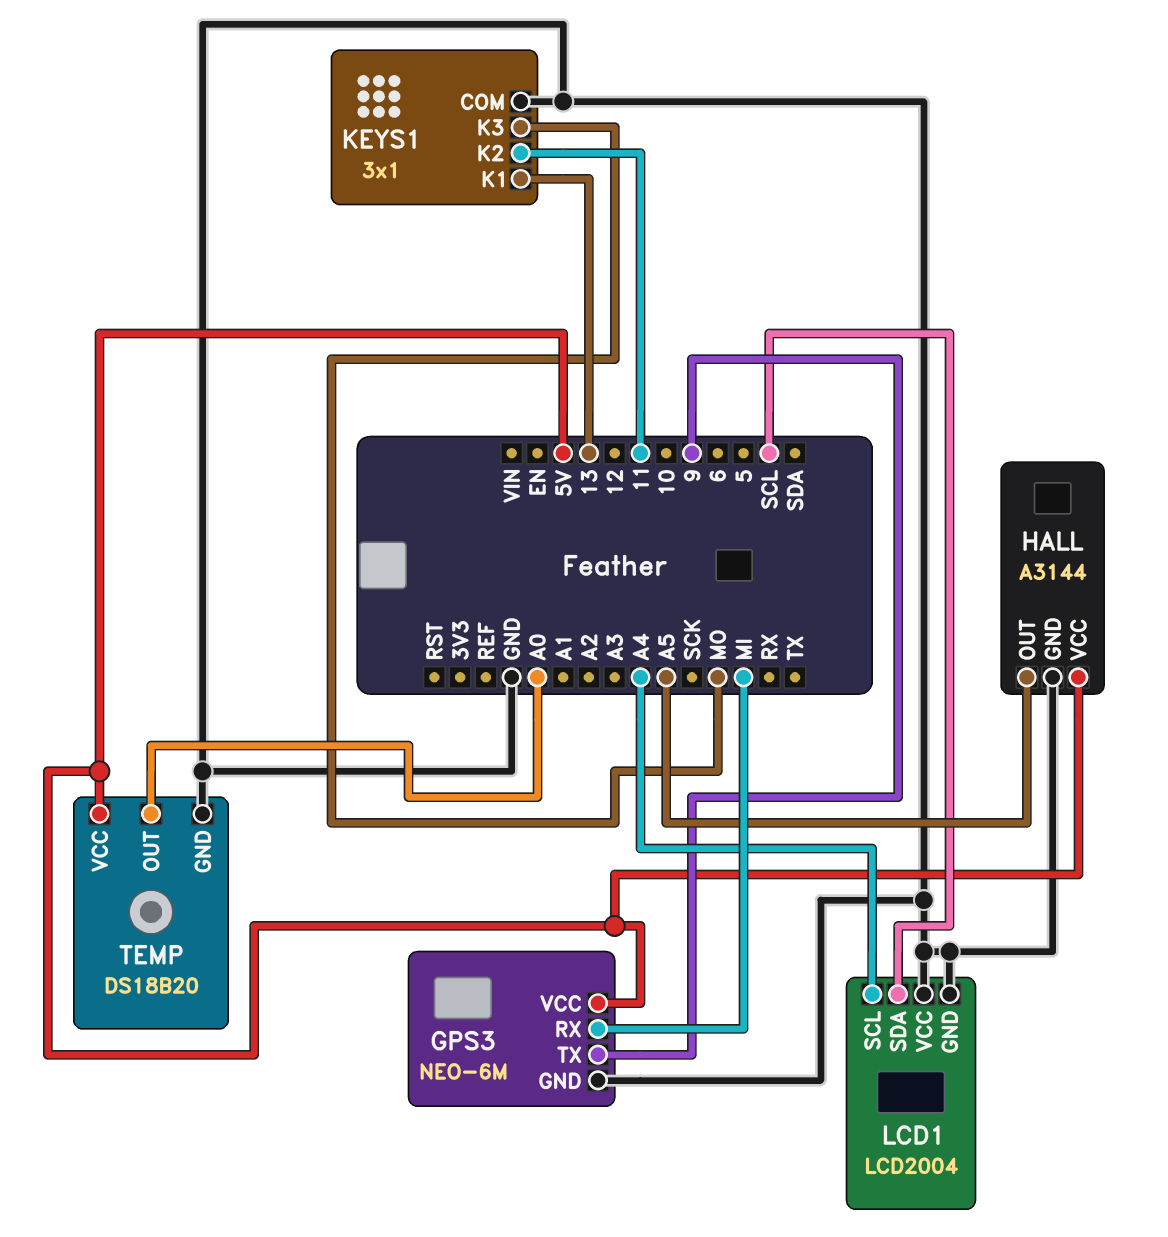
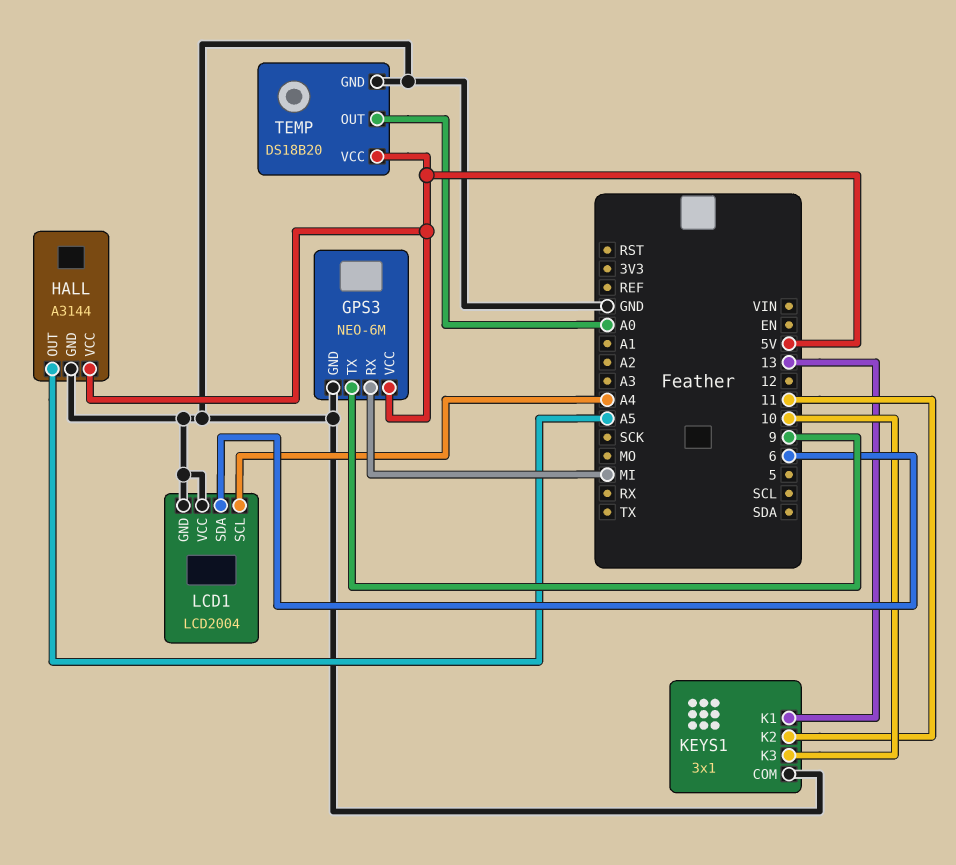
KEYS1 pin K3: MO -> 10
LCD1 pin SDA: SCL -> 6

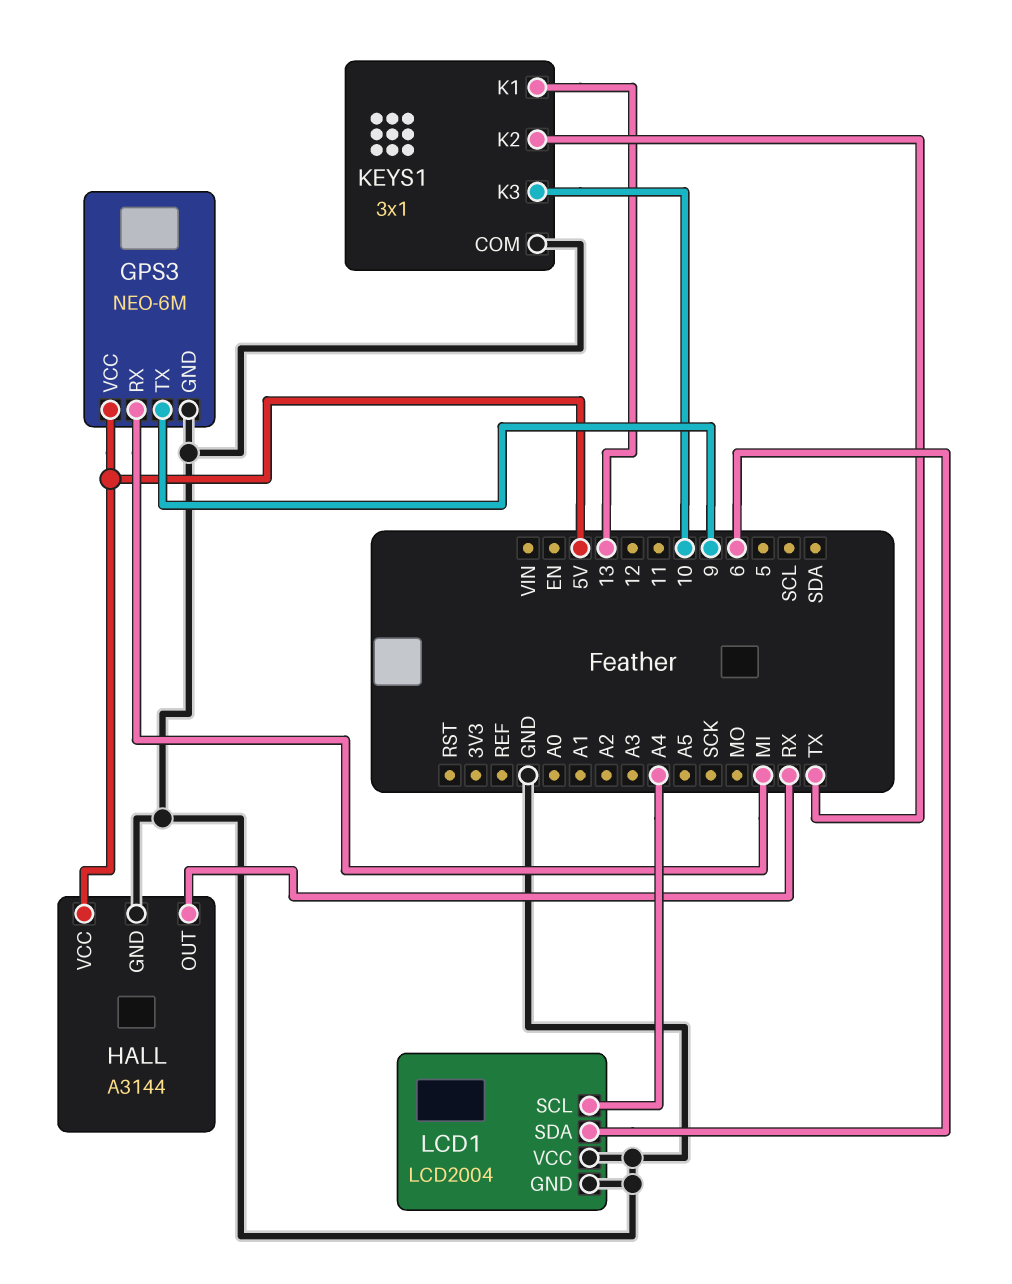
HALL pin OUT: A5 -> RX
KEYS1 pin K2: 11 -> TX
TEMP: DS18B20 -> none
TEMP pin GND: GND -> none
TEMP pin OUT: A0 -> none
TEMP pin VCC: 5V -> none

